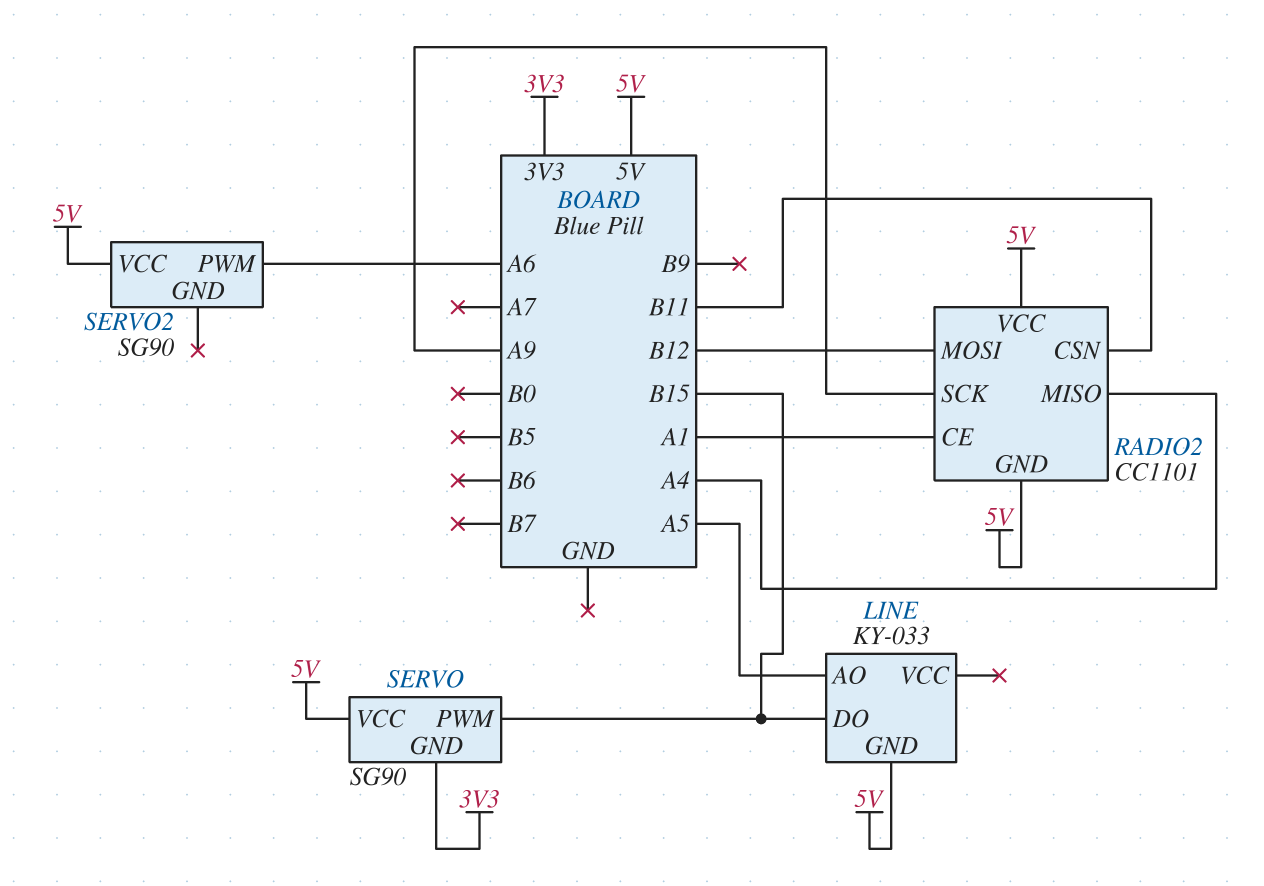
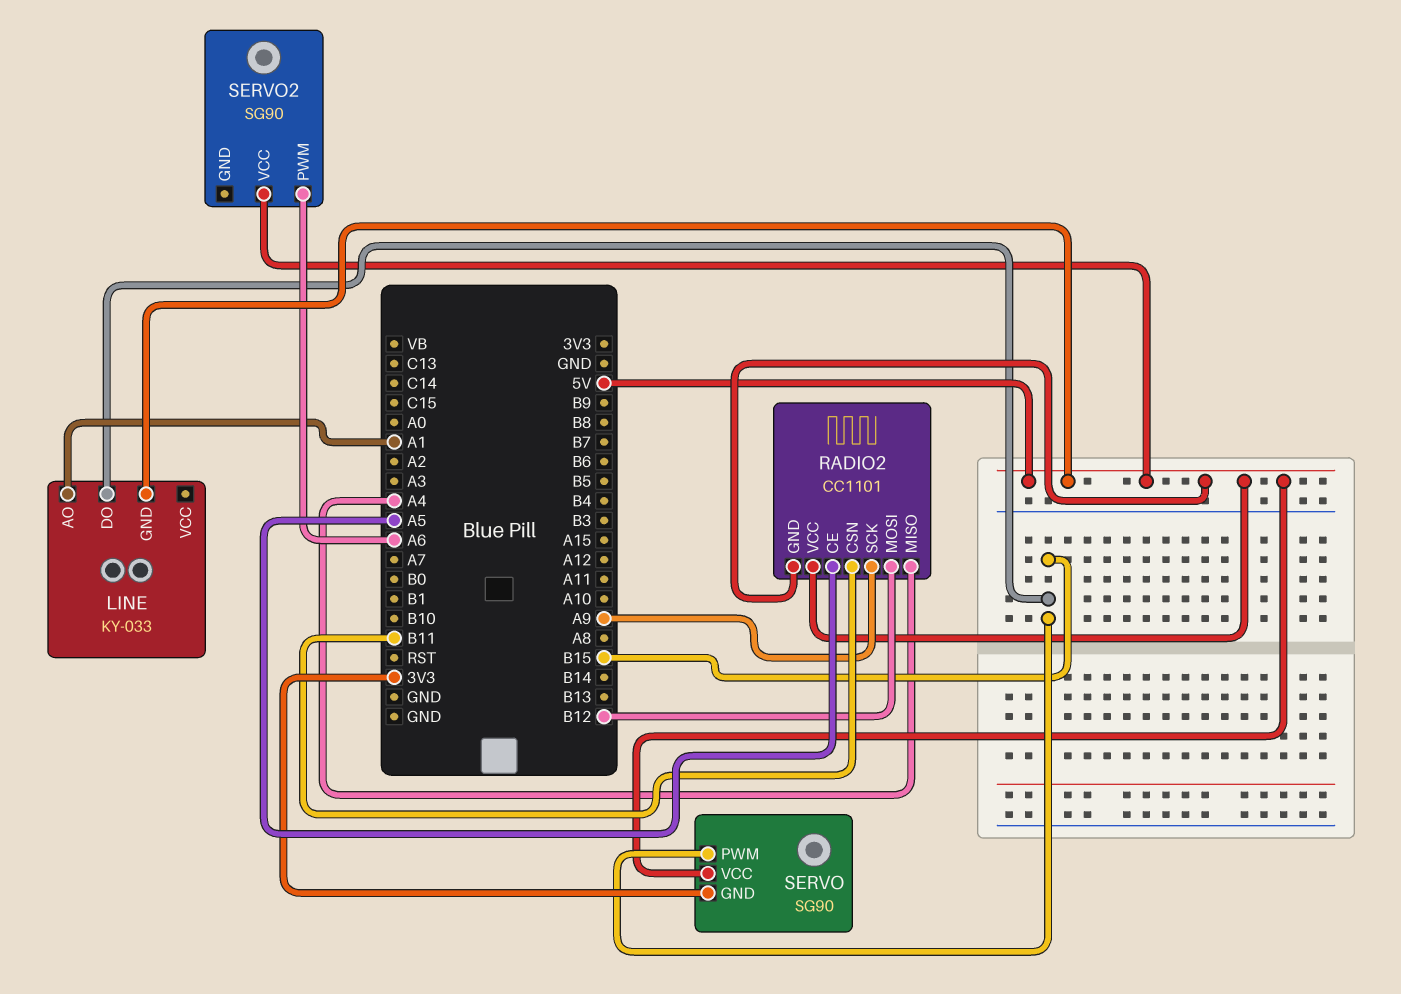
LINE pin AO: A5 -> A1
RADIO2 pin CE: A1 -> A5

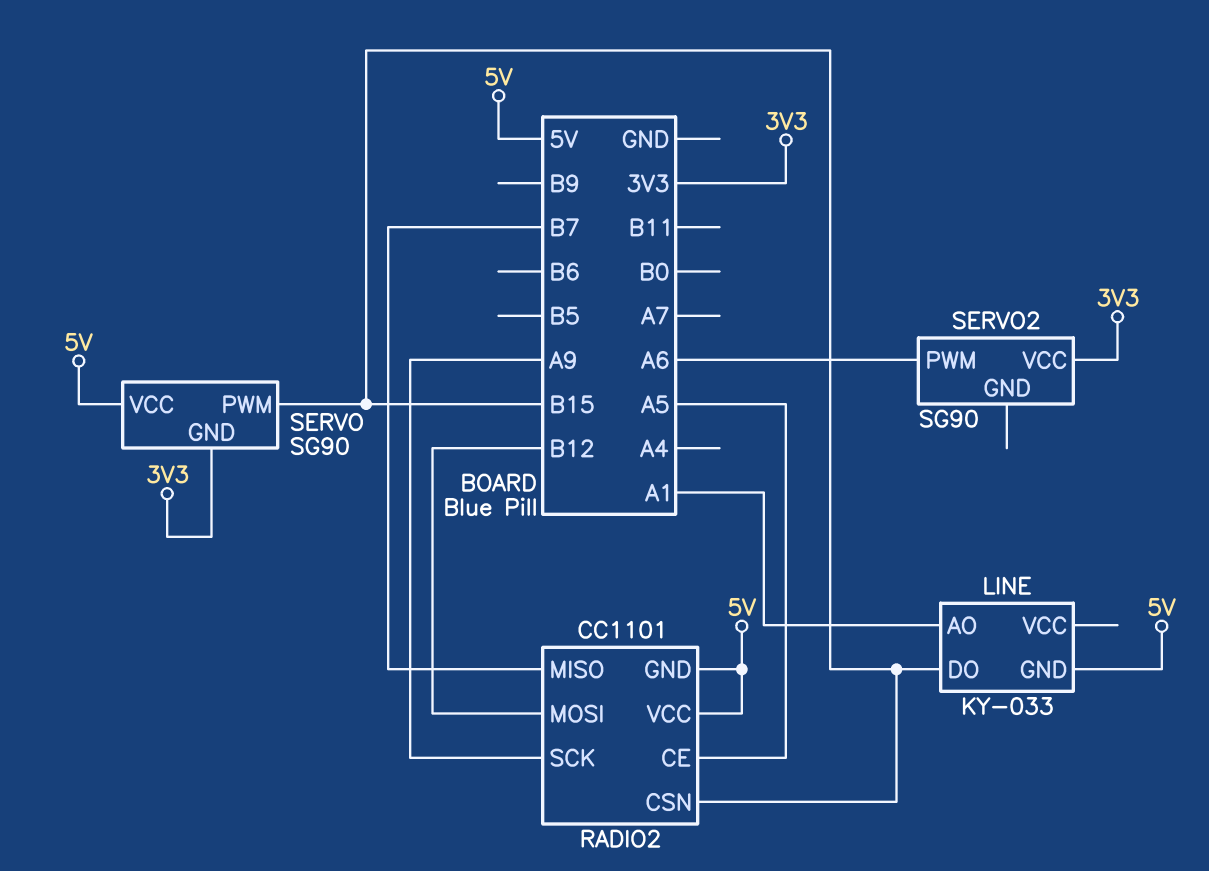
RADIO2 pin CSN: B11 -> B15
RADIO2 pin MISO: A4 -> B7
SERVO2 pin VCC: 5V -> 3V3

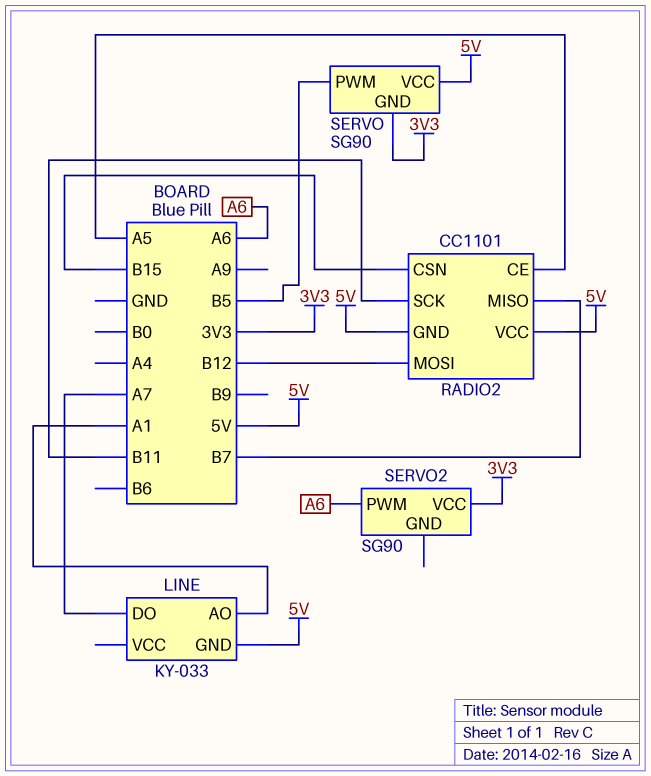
LINE pin DO: B15 -> A7
RADIO2 pin SCK: A9 -> B11
SERVO pin PWM: B15 -> B5

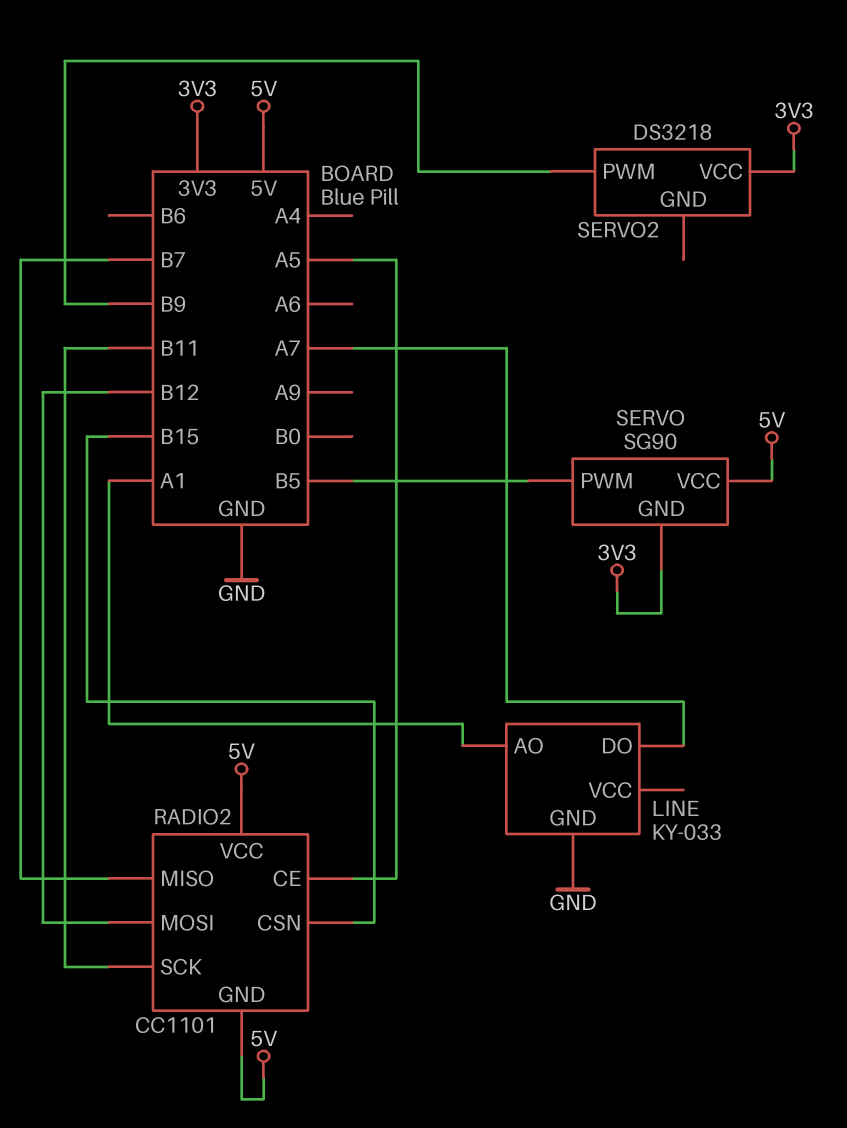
LINE pin GND: 5V -> GND
SERVO2: SG90 -> DS3218
SERVO2 pin PWM: A6 -> B9

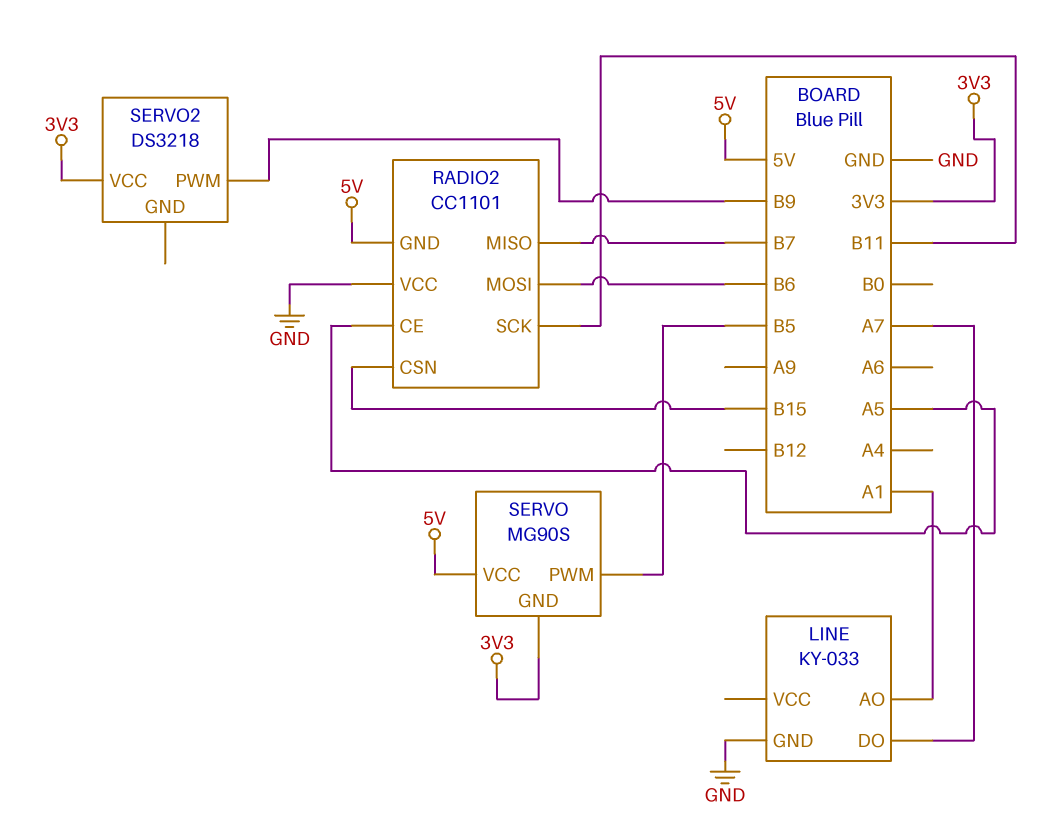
RADIO2 pin MOSI: B12 -> B6
RADIO2 pin VCC: 5V -> GND
SERVO: SG90 -> MG90S

